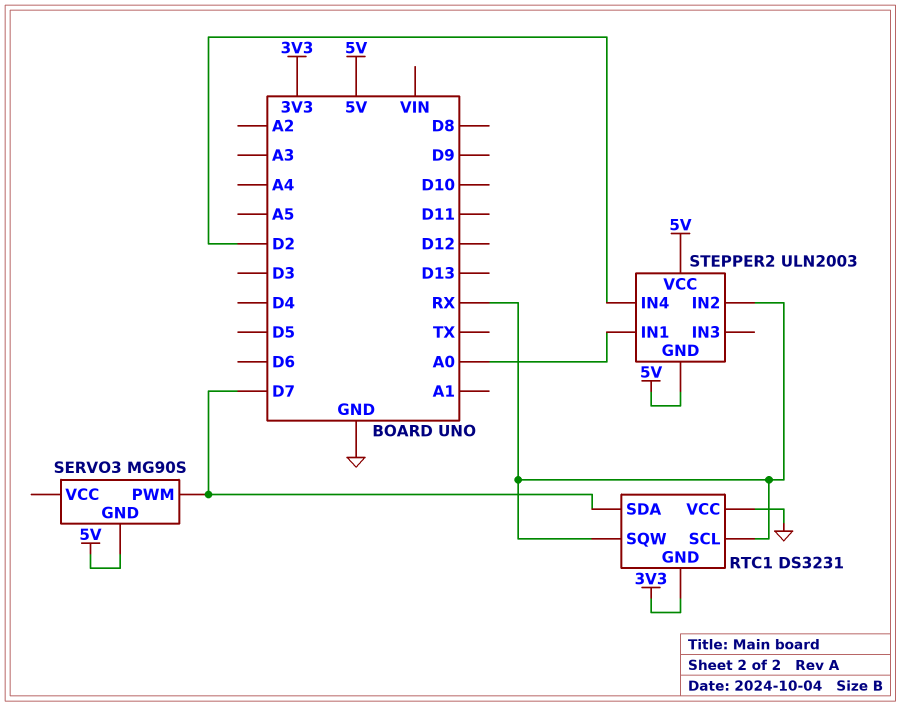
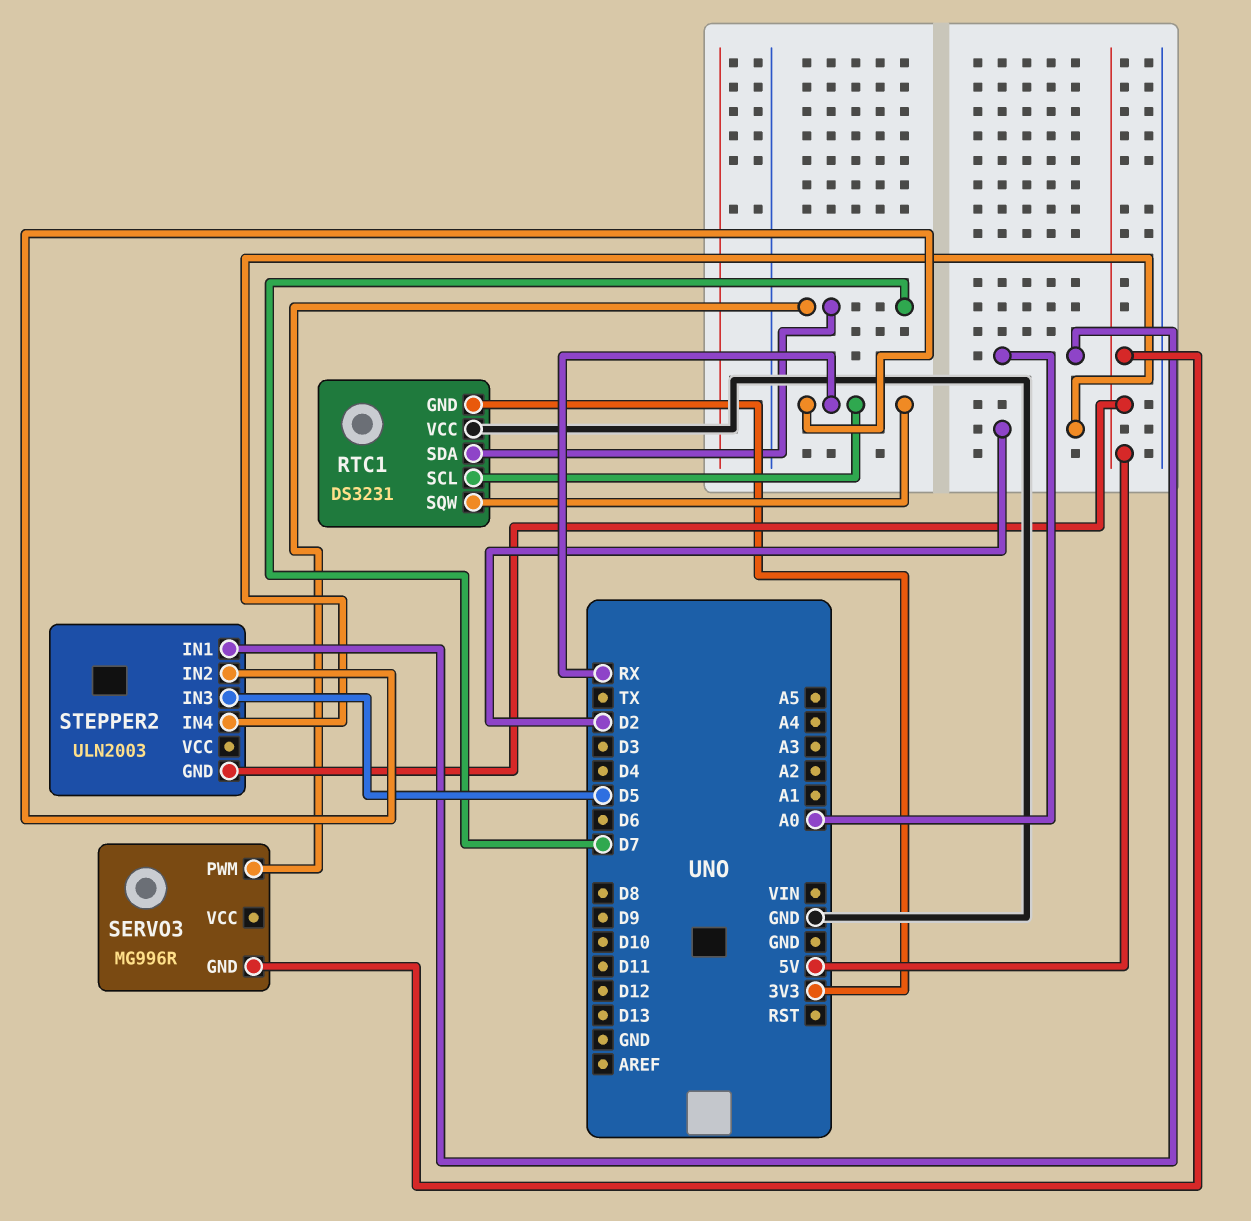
SERVO3: MG90S -> MG996R
STEPPER2 pin IN3: none -> D5
STEPPER2 pin VCC: 5V -> none

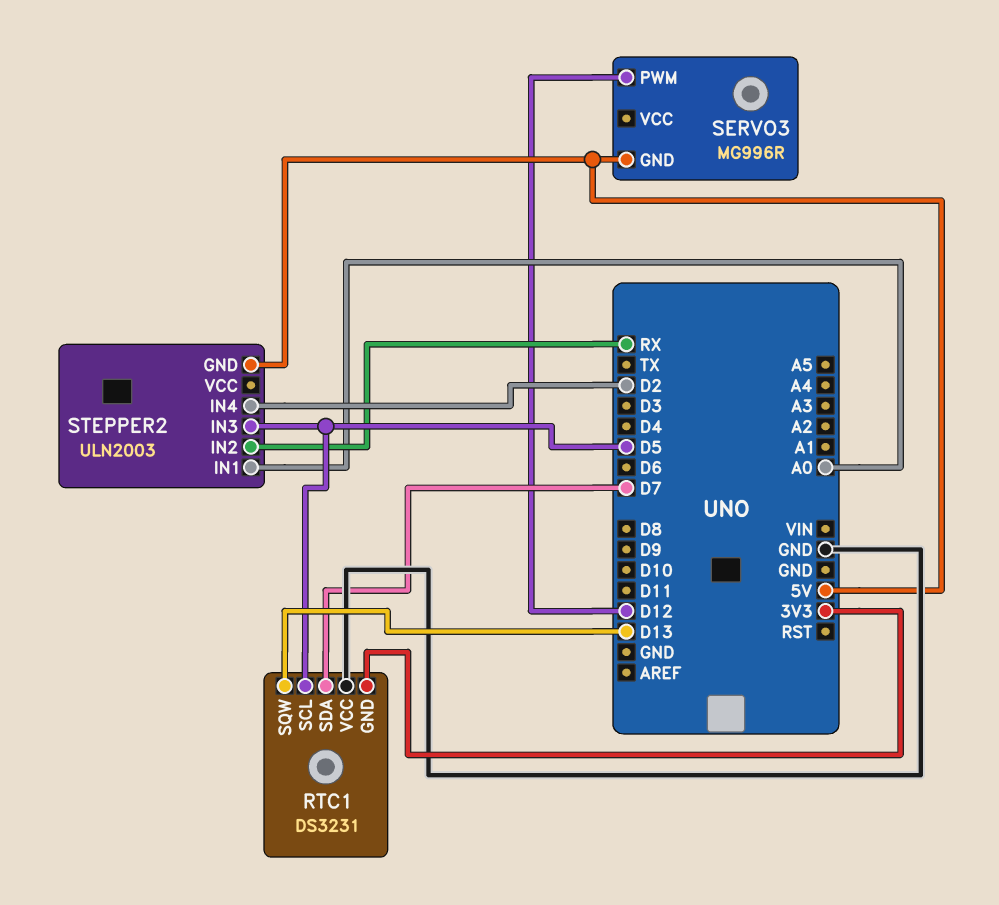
RTC1 pin SCL: RX -> D5
RTC1 pin SQW: RX -> D13
SERVO3 pin PWM: D7 -> D12

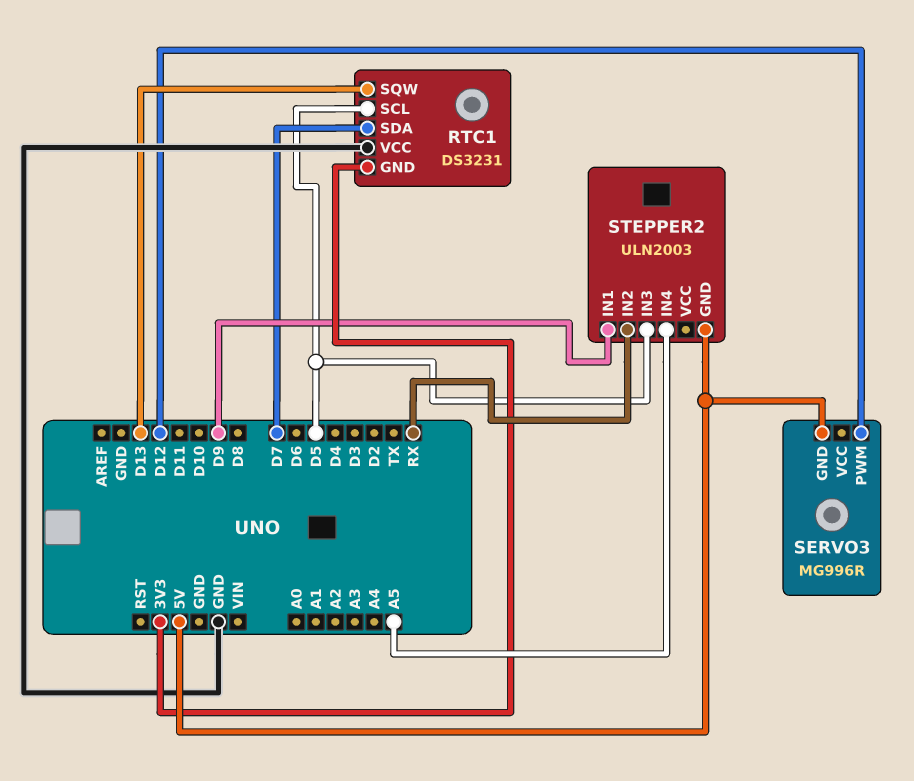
STEPPER2 pin IN1: A0 -> D9
STEPPER2 pin IN4: D2 -> A5

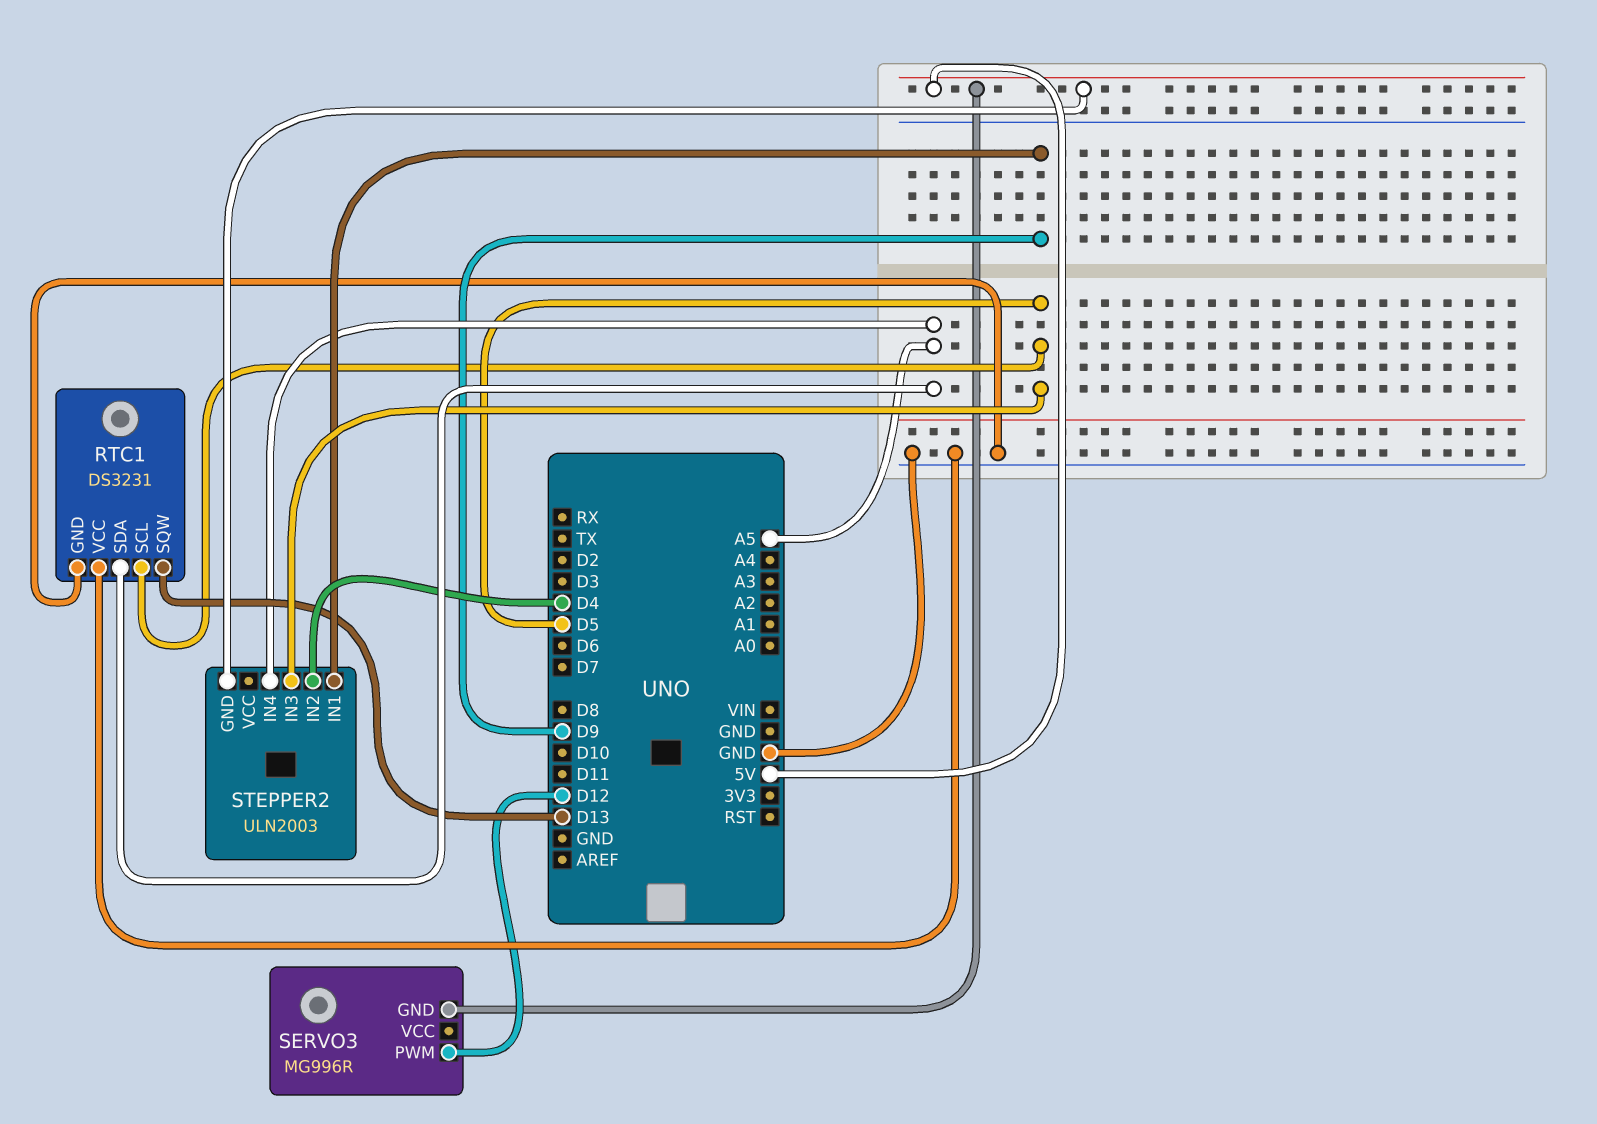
RTC1 pin GND: 3V3 -> GND
RTC1 pin SDA: D7 -> A5
STEPPER2 pin IN2: RX -> D4

